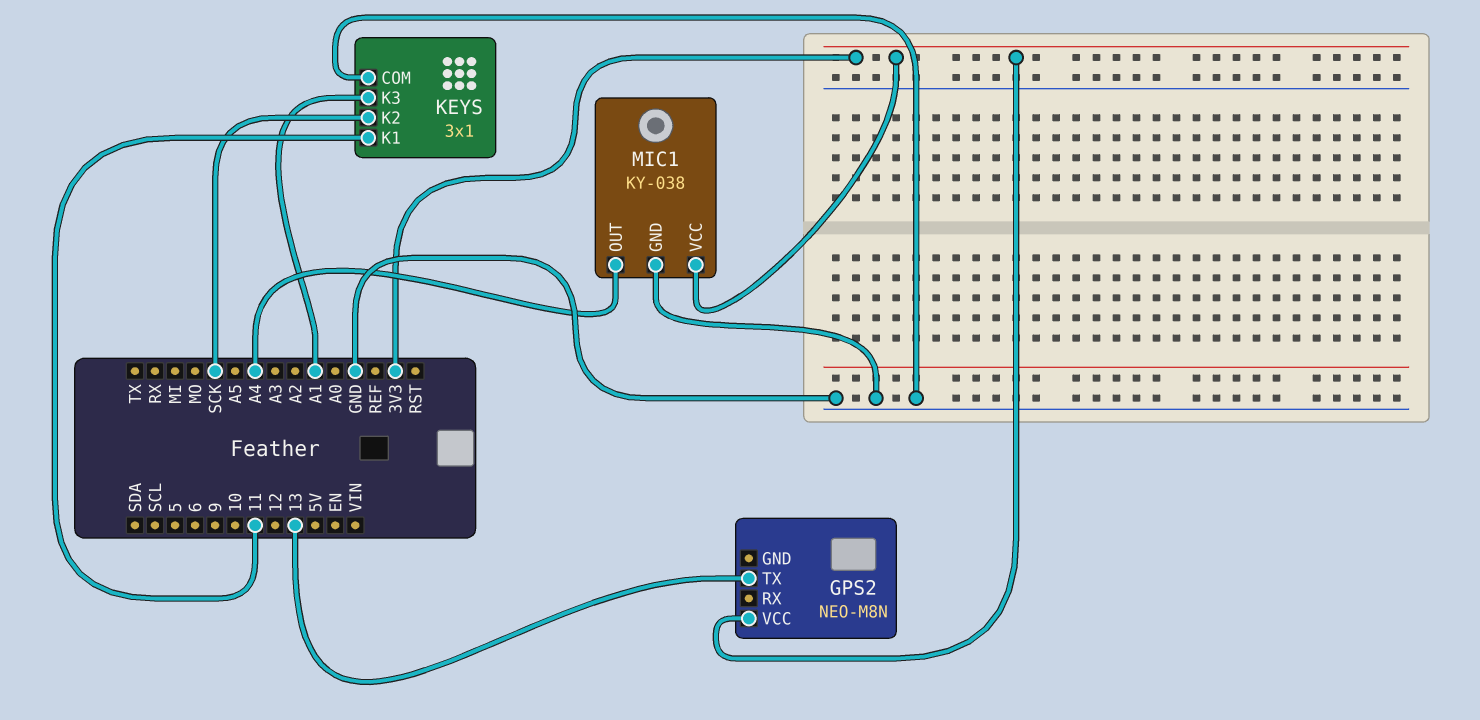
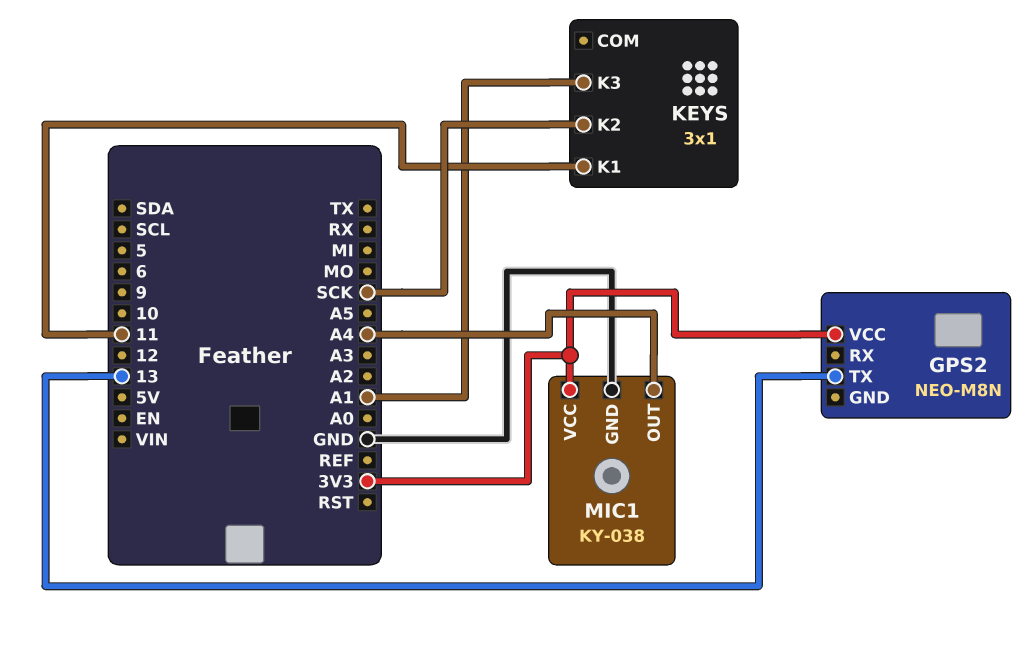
KEYS pin COM: GND -> none

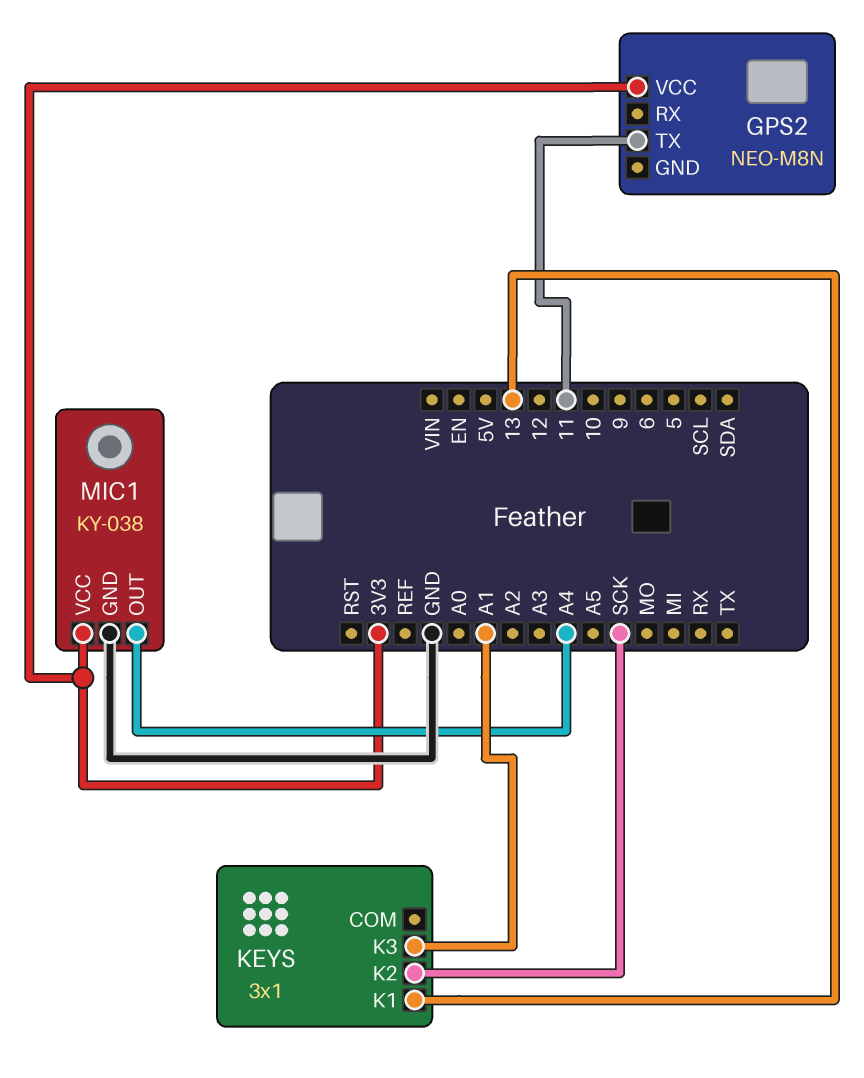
GPS2 pin TX: 13 -> 11
KEYS pin K1: 11 -> 13

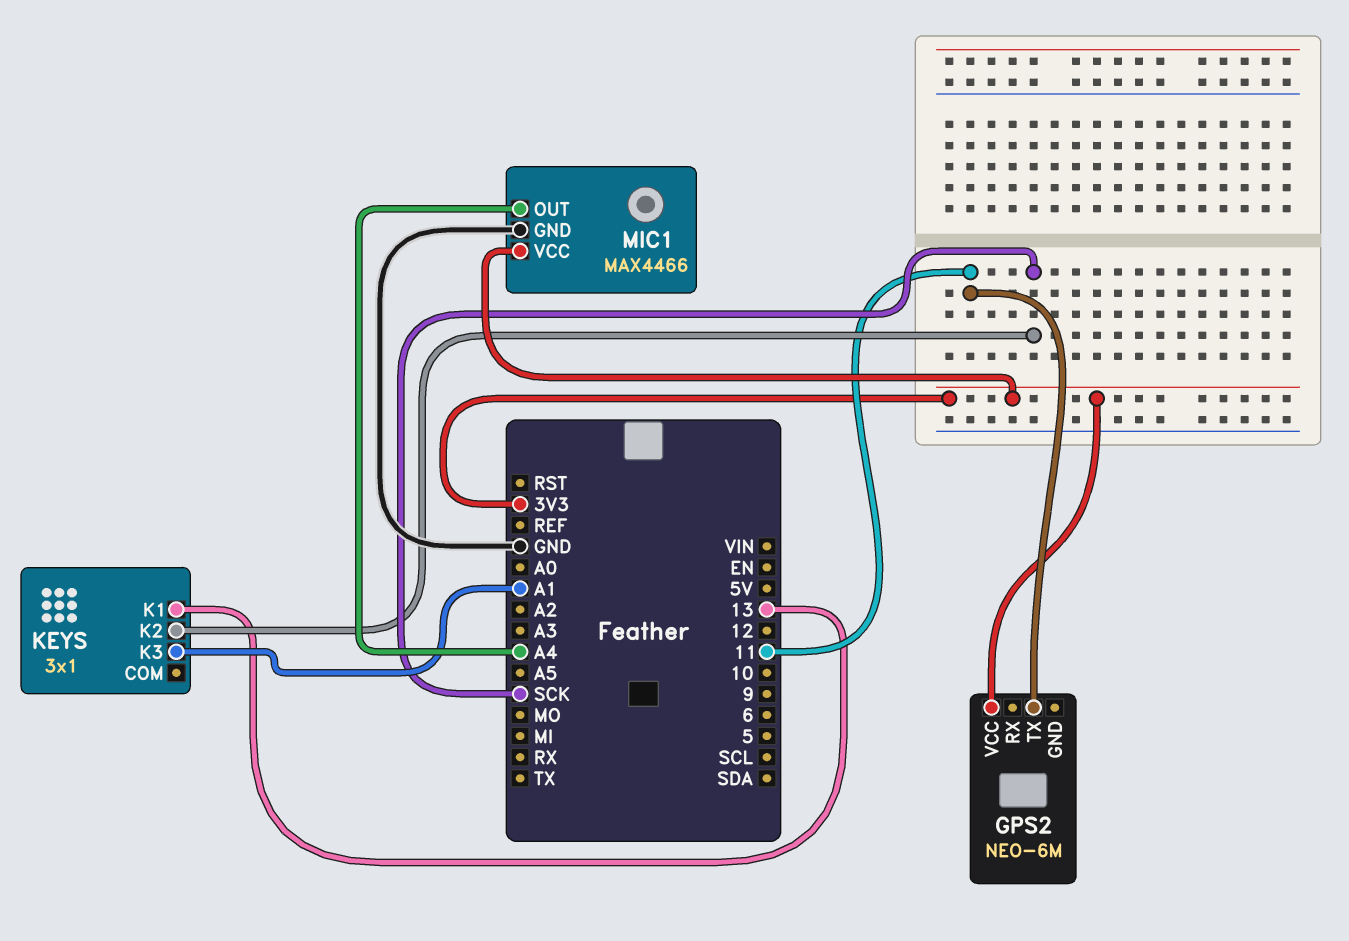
GPS2: NEO-M8N -> NEO-6M
MIC1: KY-038 -> MAX4466

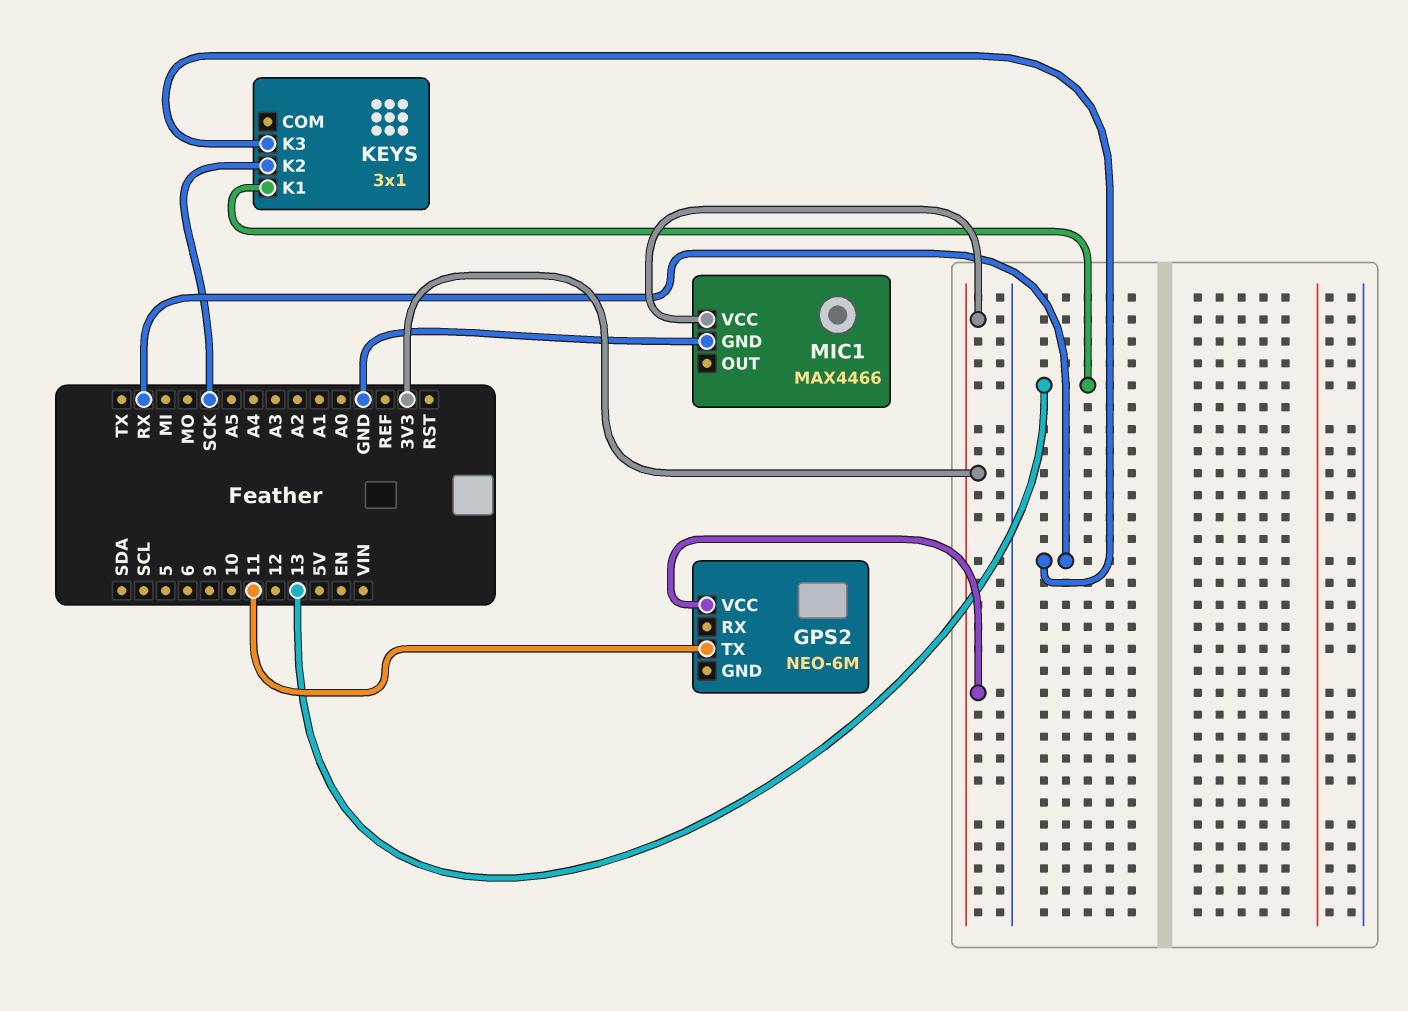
KEYS pin K3: A1 -> RX
MIC1 pin OUT: A4 -> none

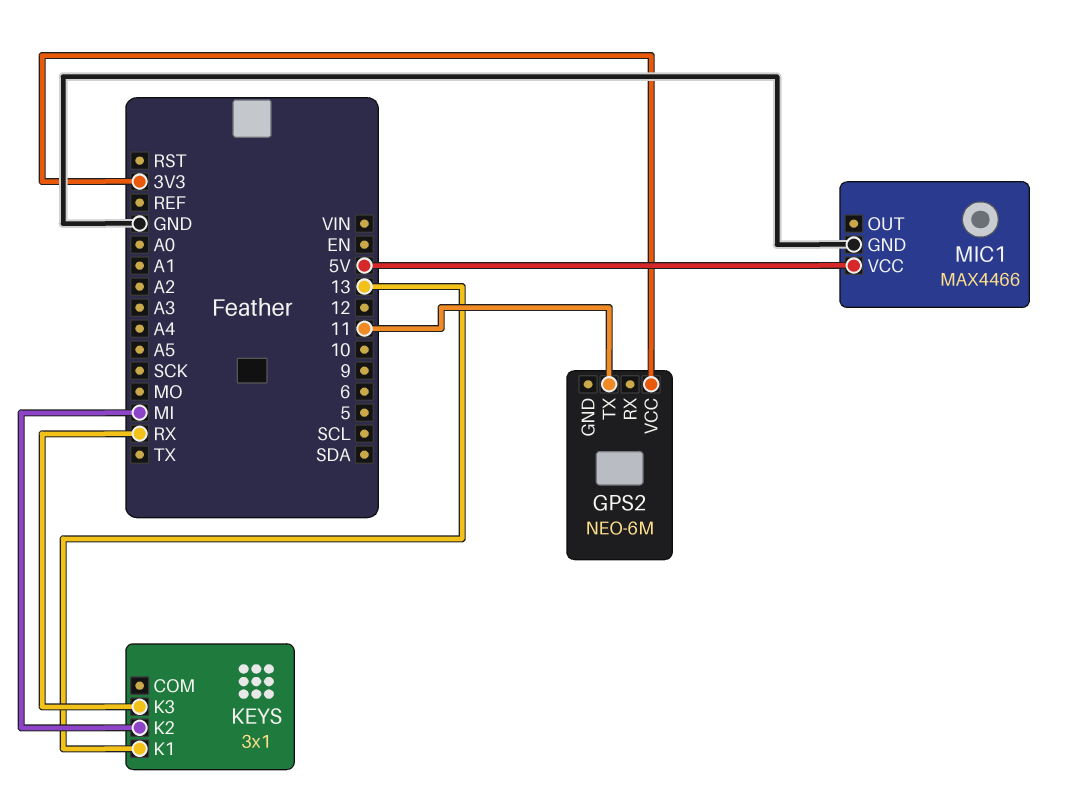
KEYS pin K2: SCK -> MI
MIC1 pin VCC: 3V3 -> 5V

